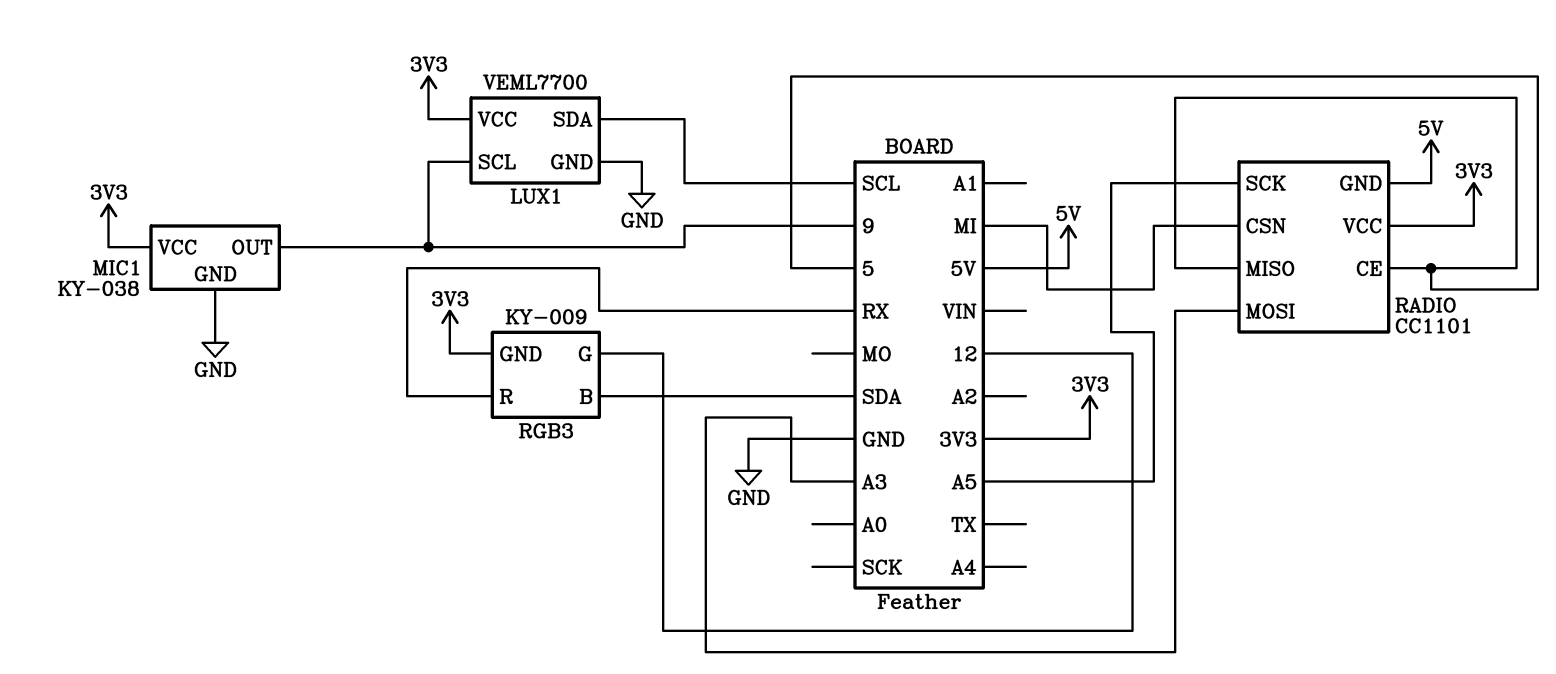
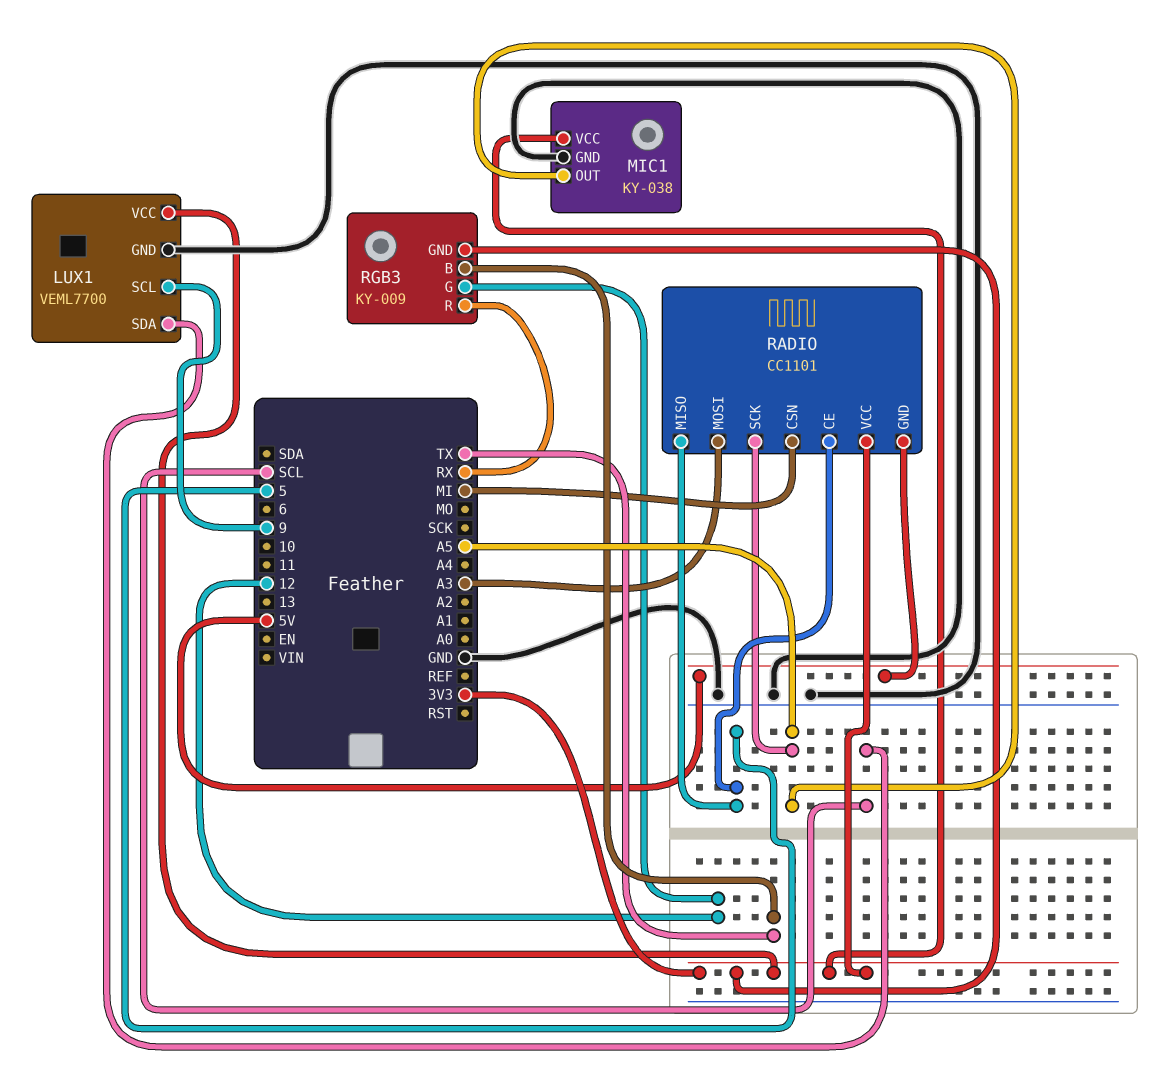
MIC1 pin OUT: 9 -> A5
RGB3 pin B: SDA -> TX

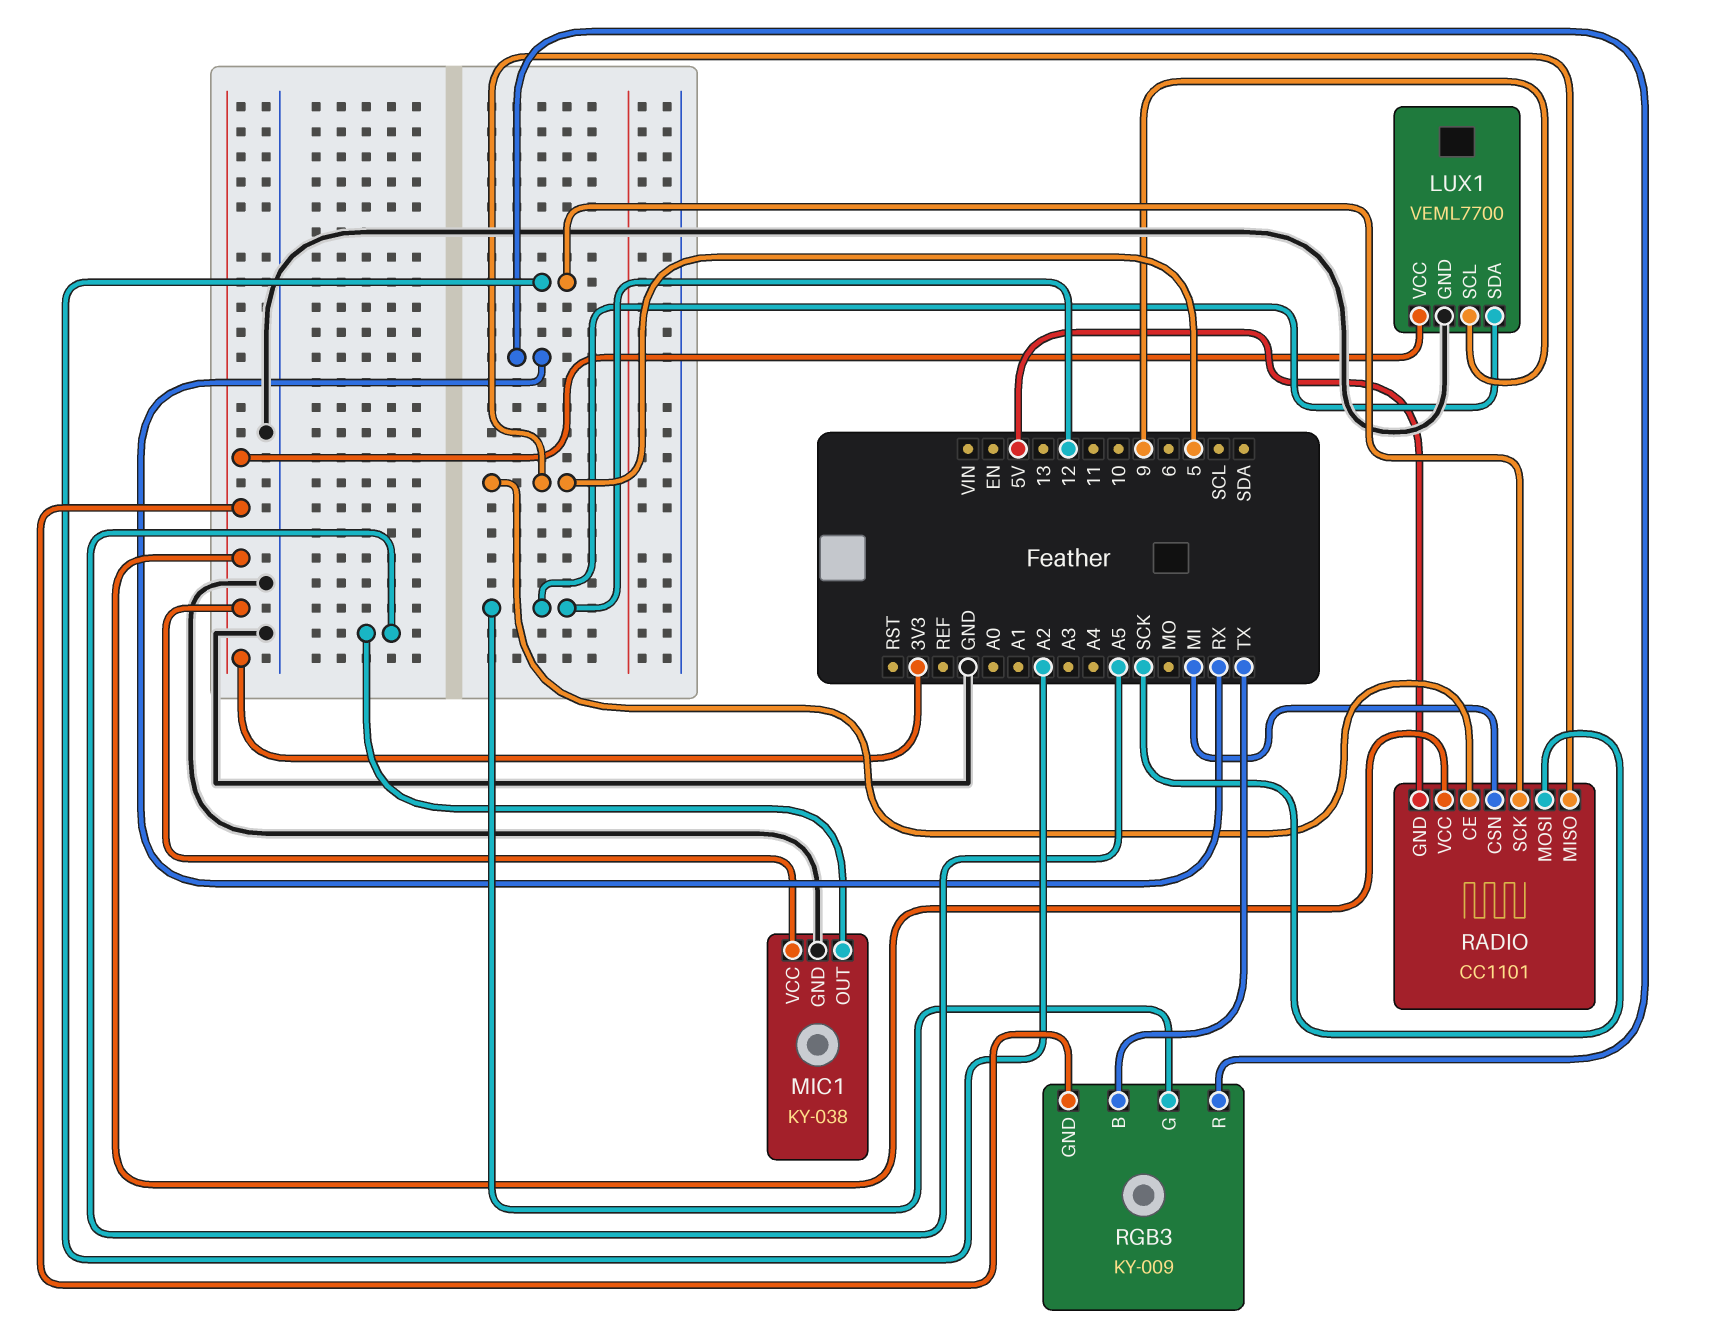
LUX1 pin SDA: SCL -> 12
RADIO pin MOSI: A3 -> SCK
RADIO pin SCK: A5 -> A2

